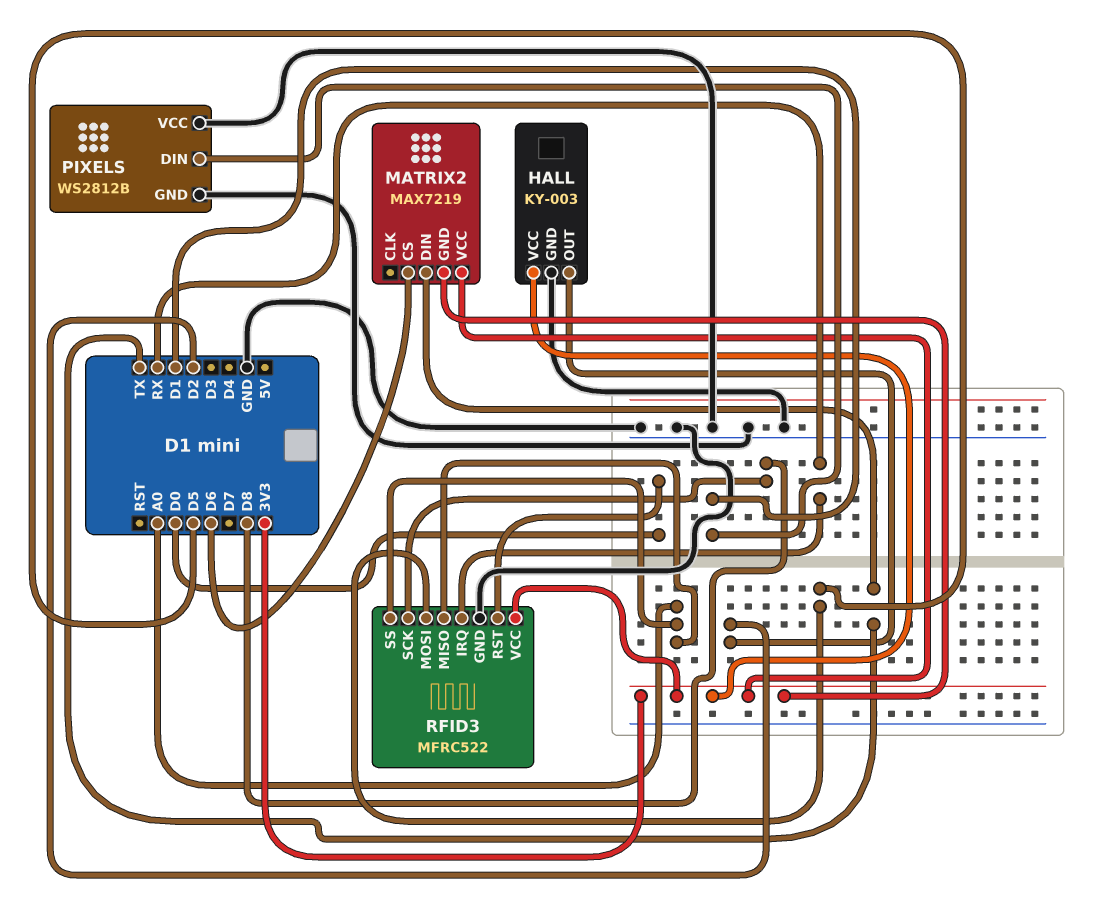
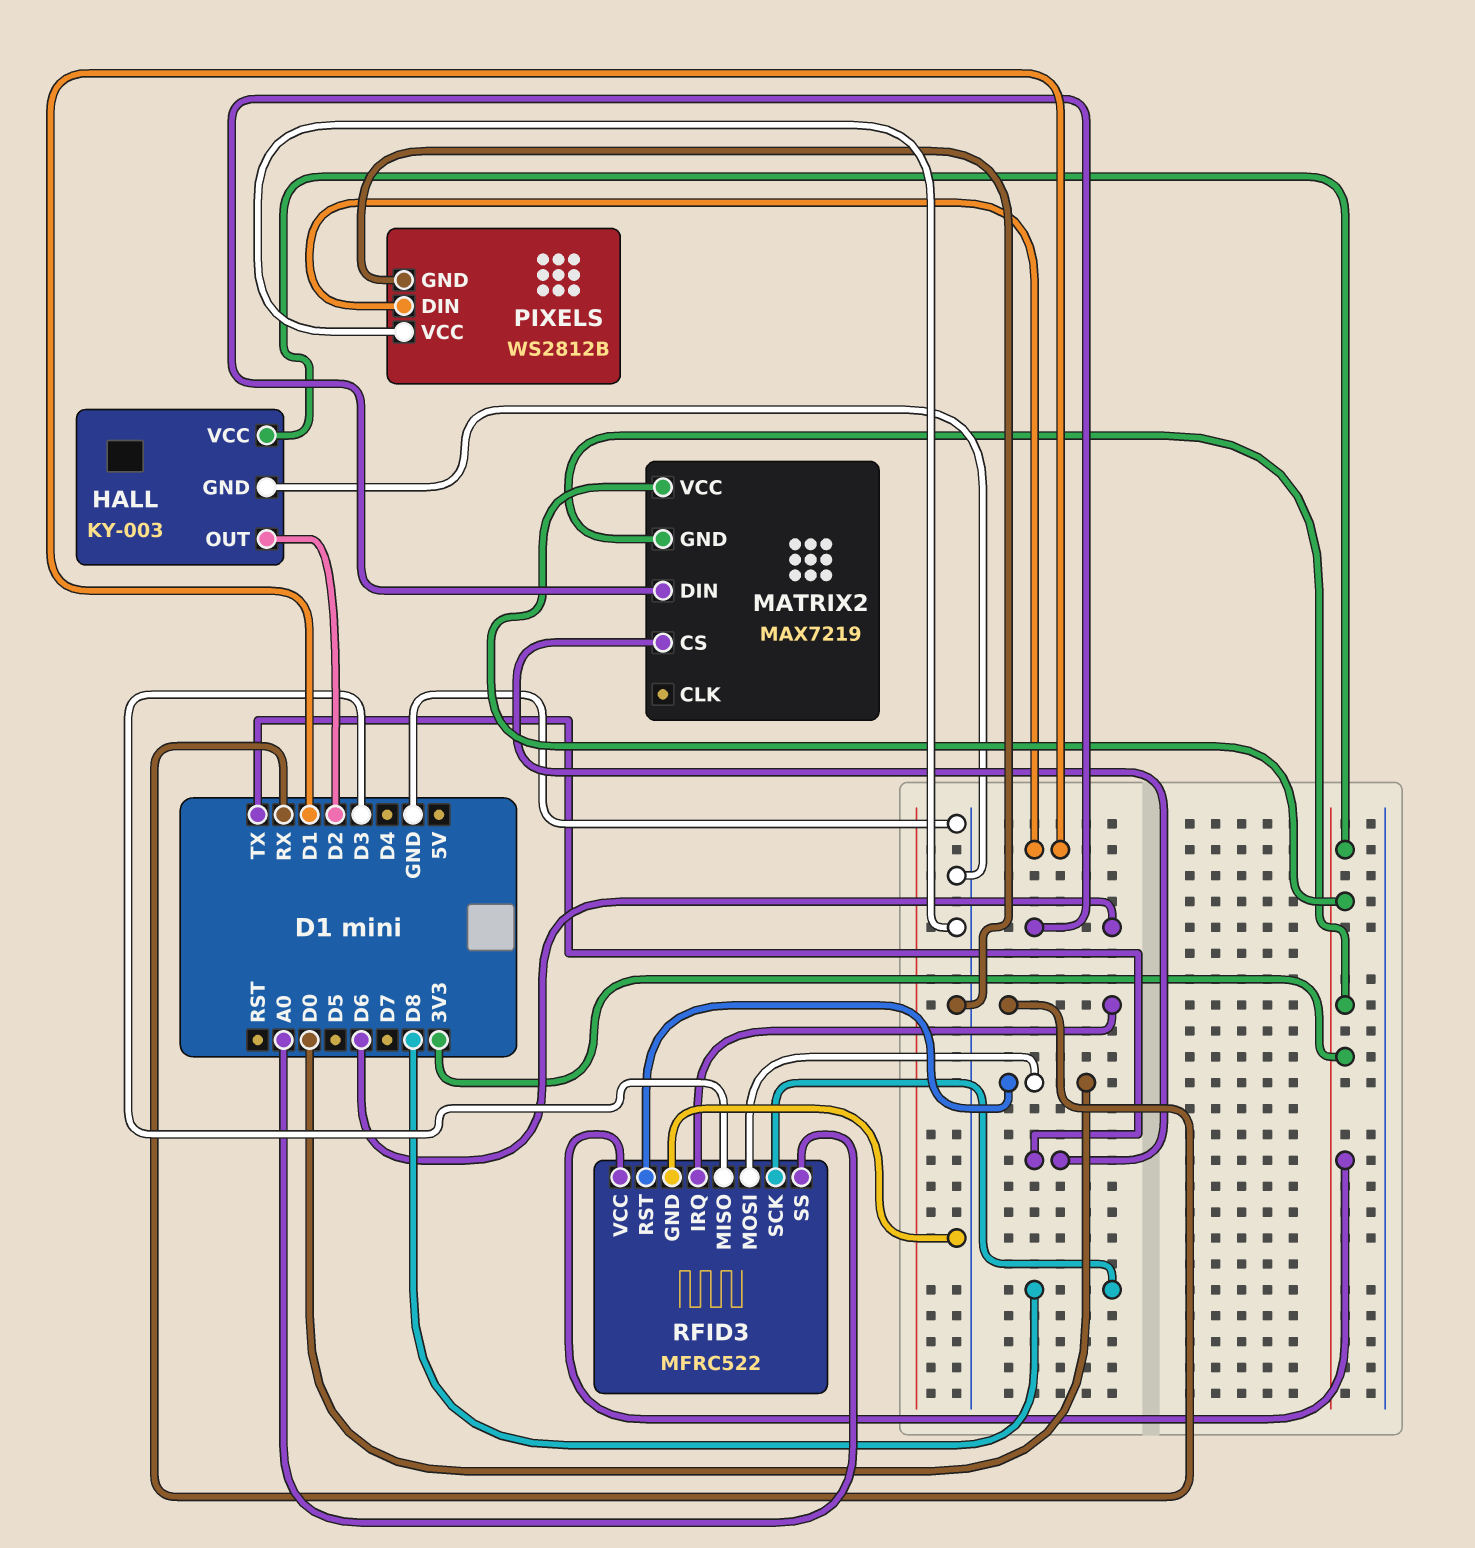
MATRIX2 pin CS: D6 -> TX
MATRIX2 pin DIN: TX -> D6
RFID3 pin MISO: A0 -> D3
RFID3 pin MOSI: D5 -> D0

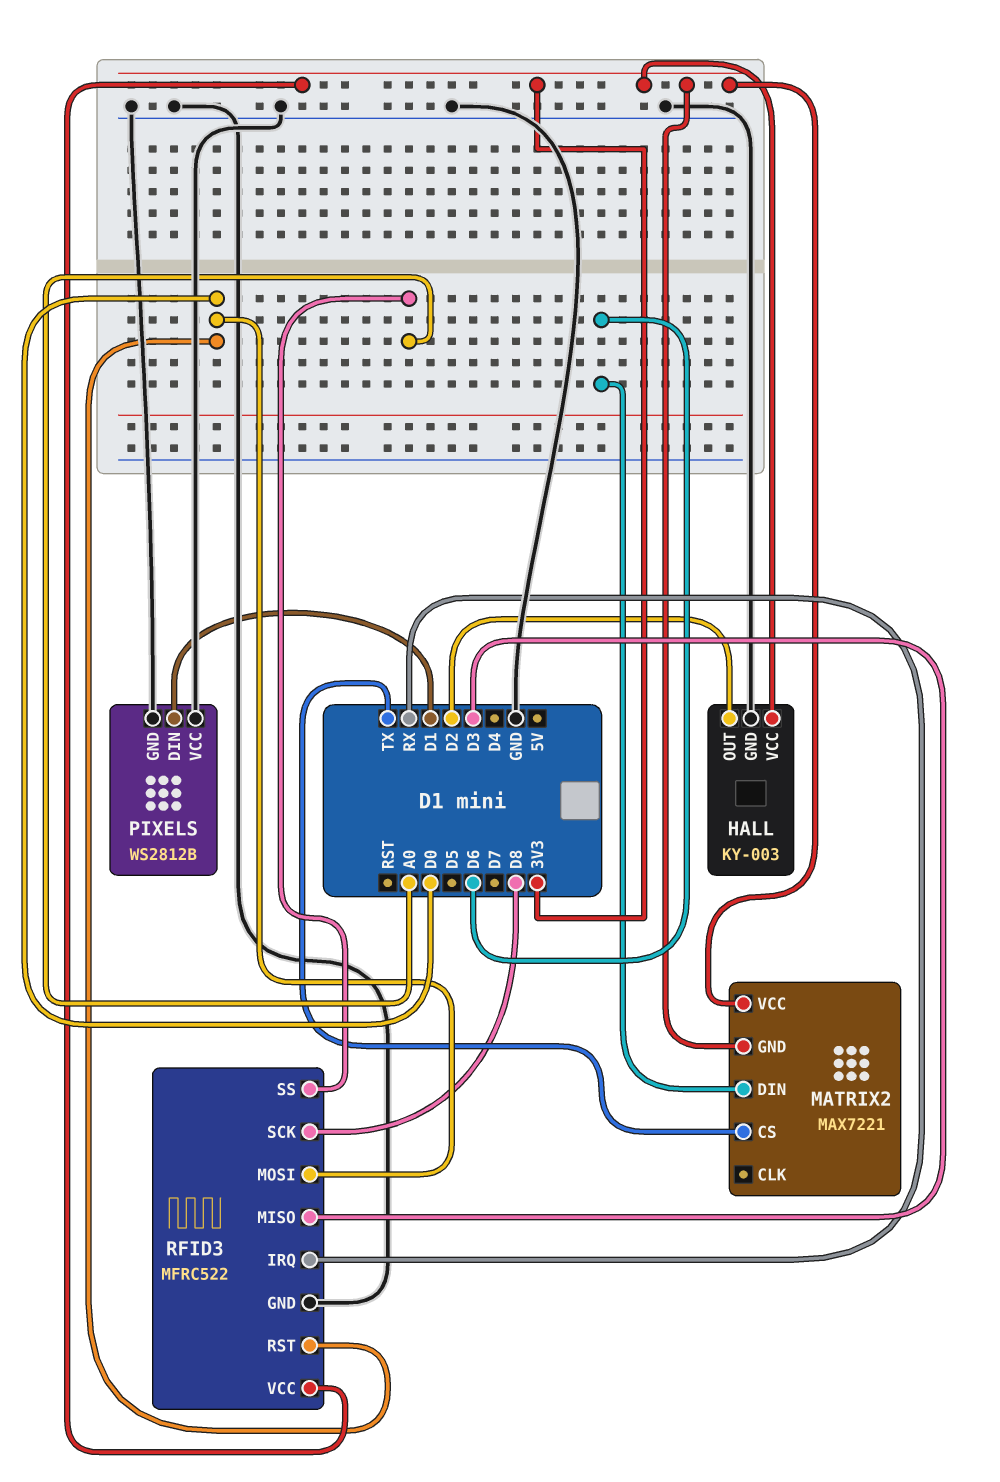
MATRIX2: MAX7219 -> MAX7221

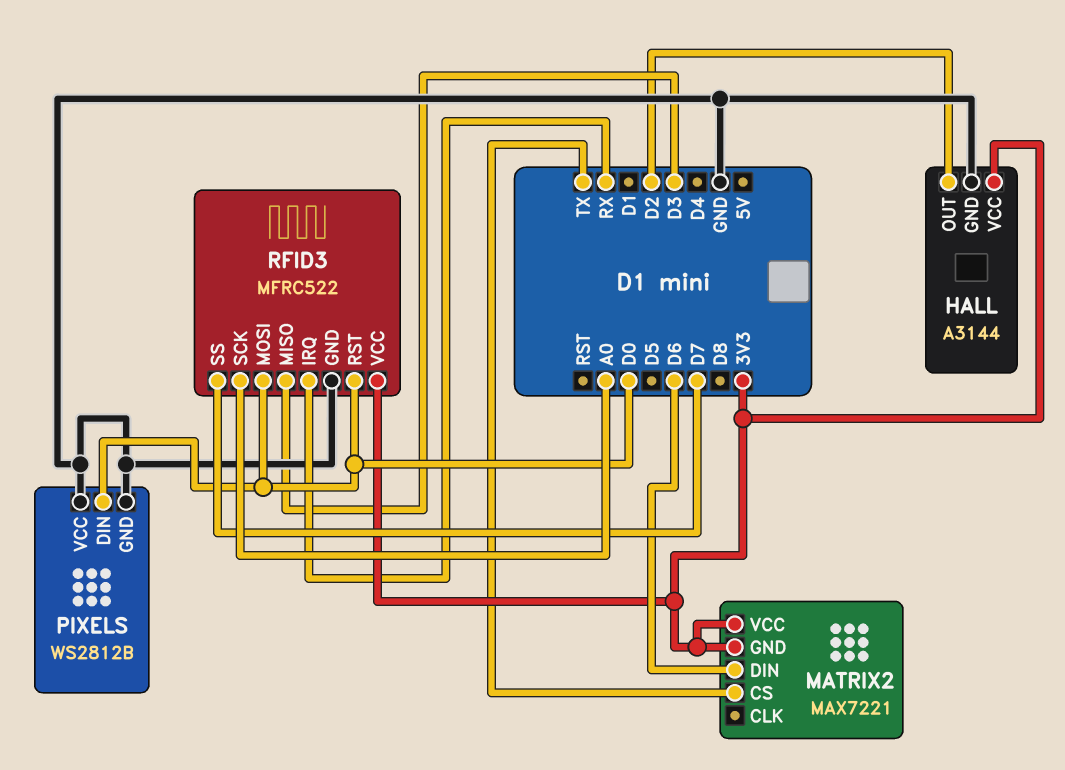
HALL: KY-003 -> A3144
PIXELS pin DIN: D1 -> D0
RFID3 pin SCK: D8 -> A0
RFID3 pin SS: A0 -> D7

